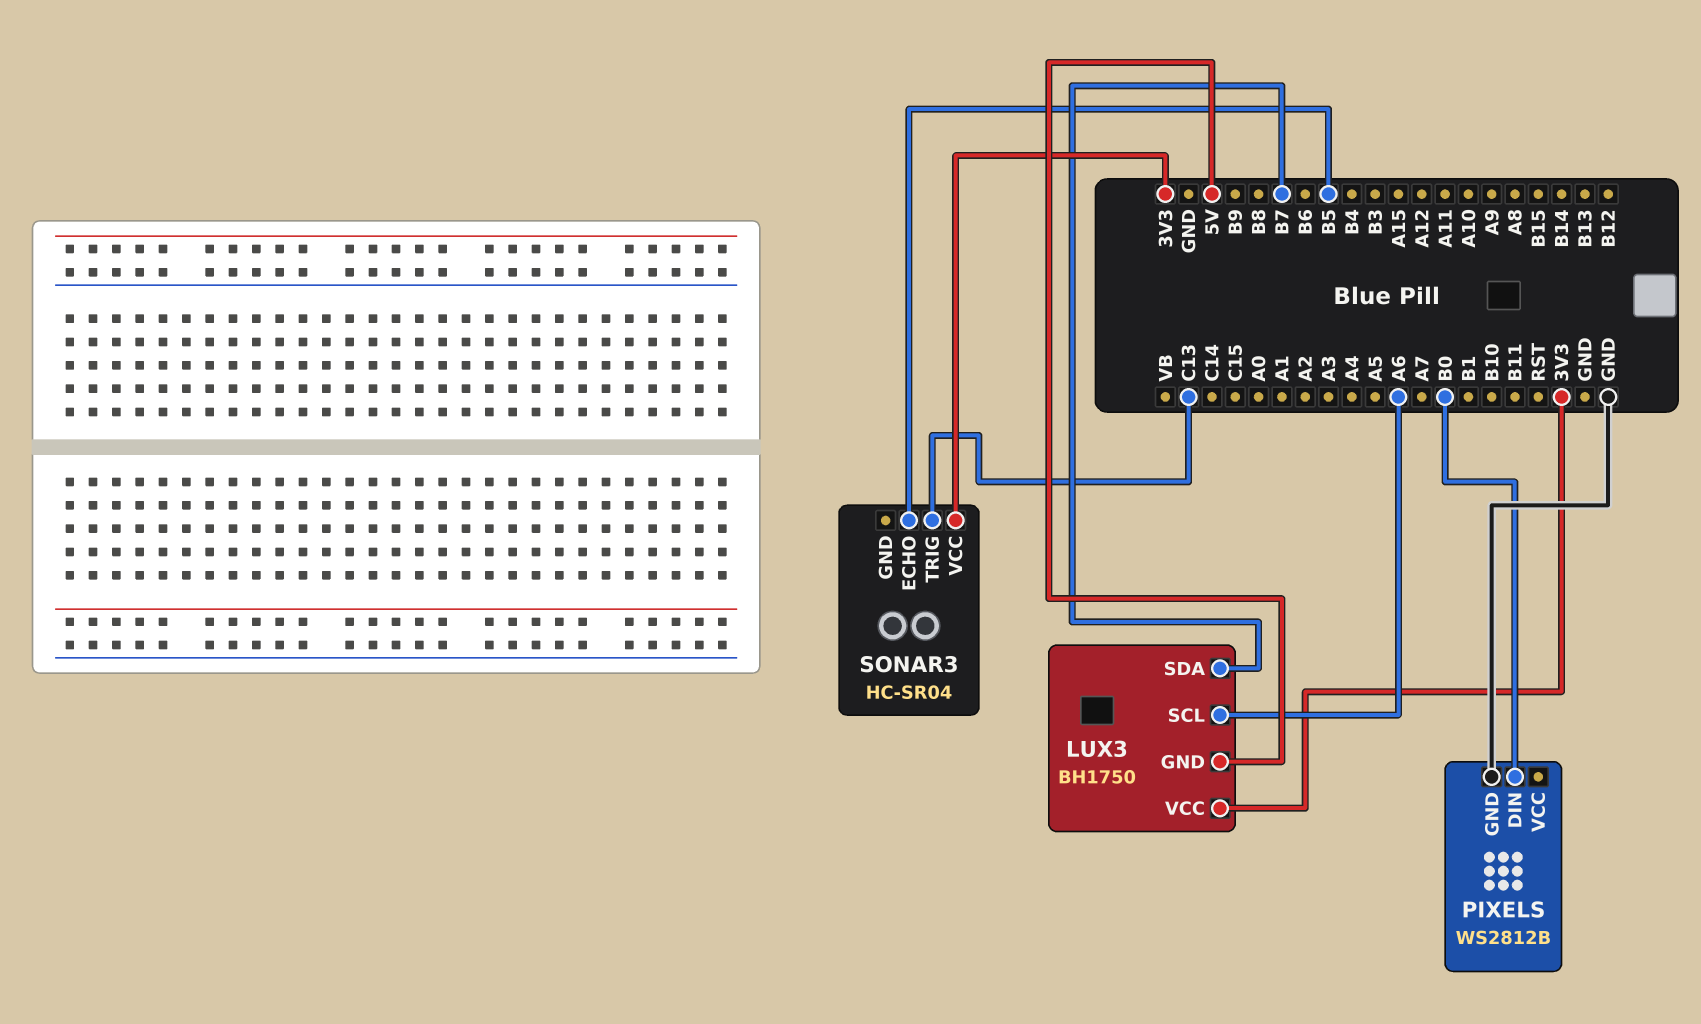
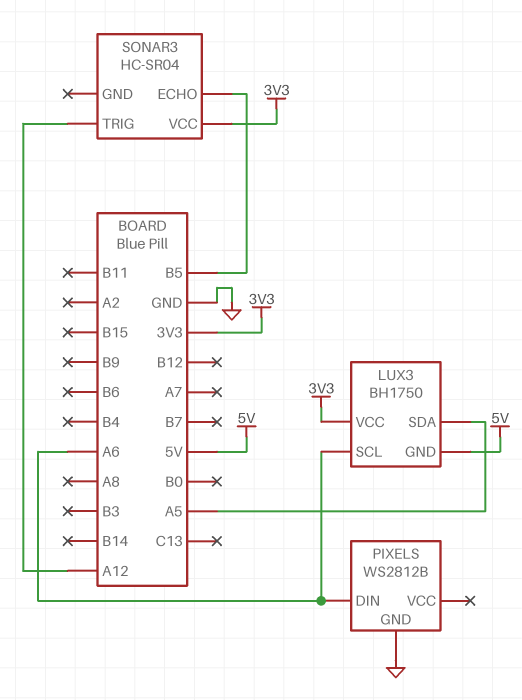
LUX3 pin SDA: B7 -> A5
PIXELS pin DIN: B0 -> A6
SONAR3 pin TRIG: C13 -> A12

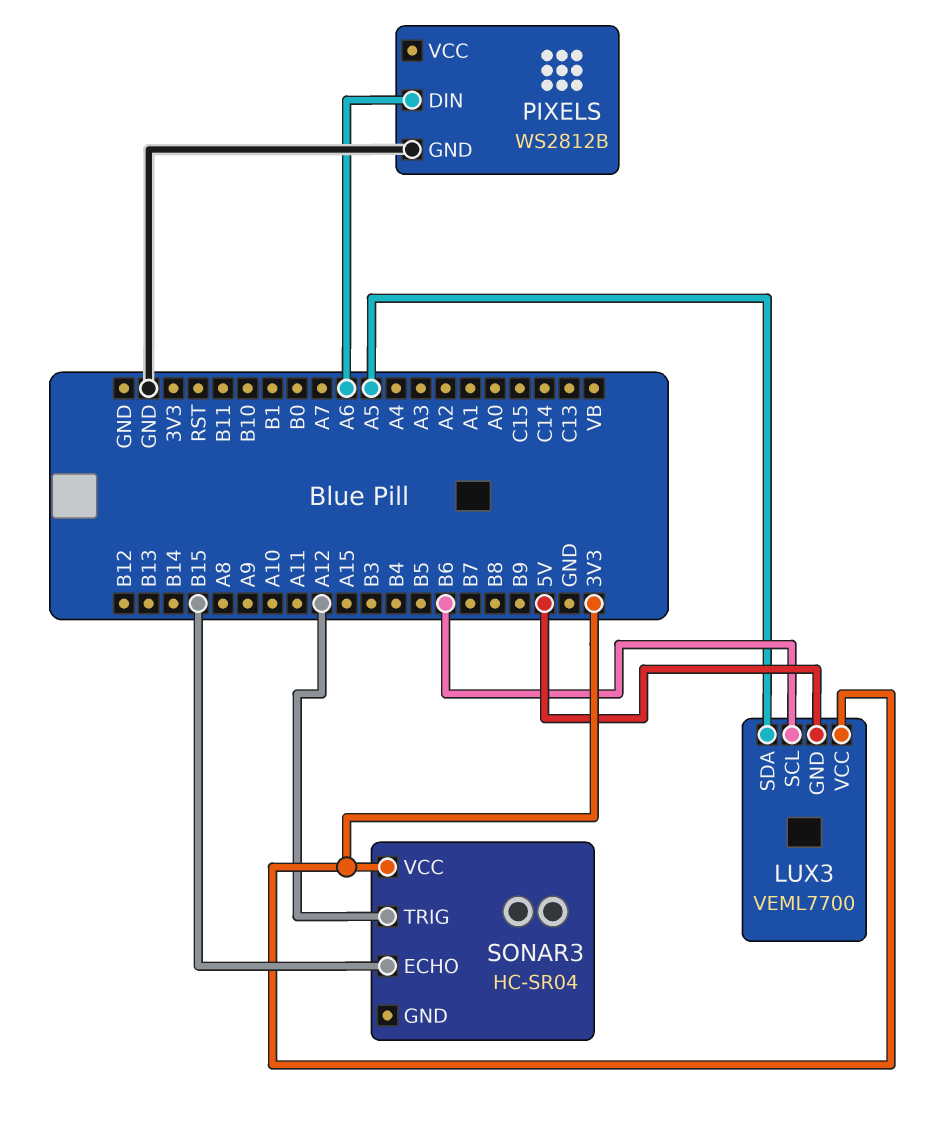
LUX3: BH1750 -> VEML7700
LUX3 pin SCL: A6 -> B6
SONAR3 pin ECHO: B5 -> B15

